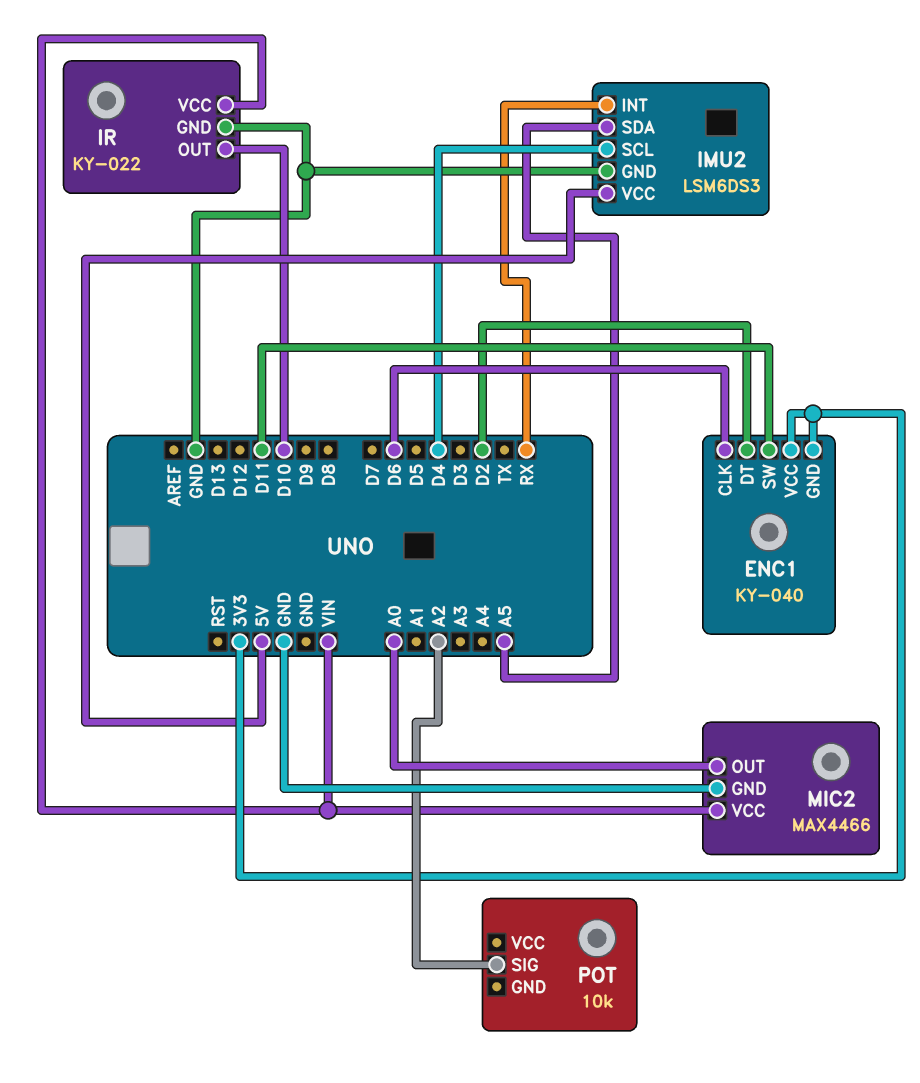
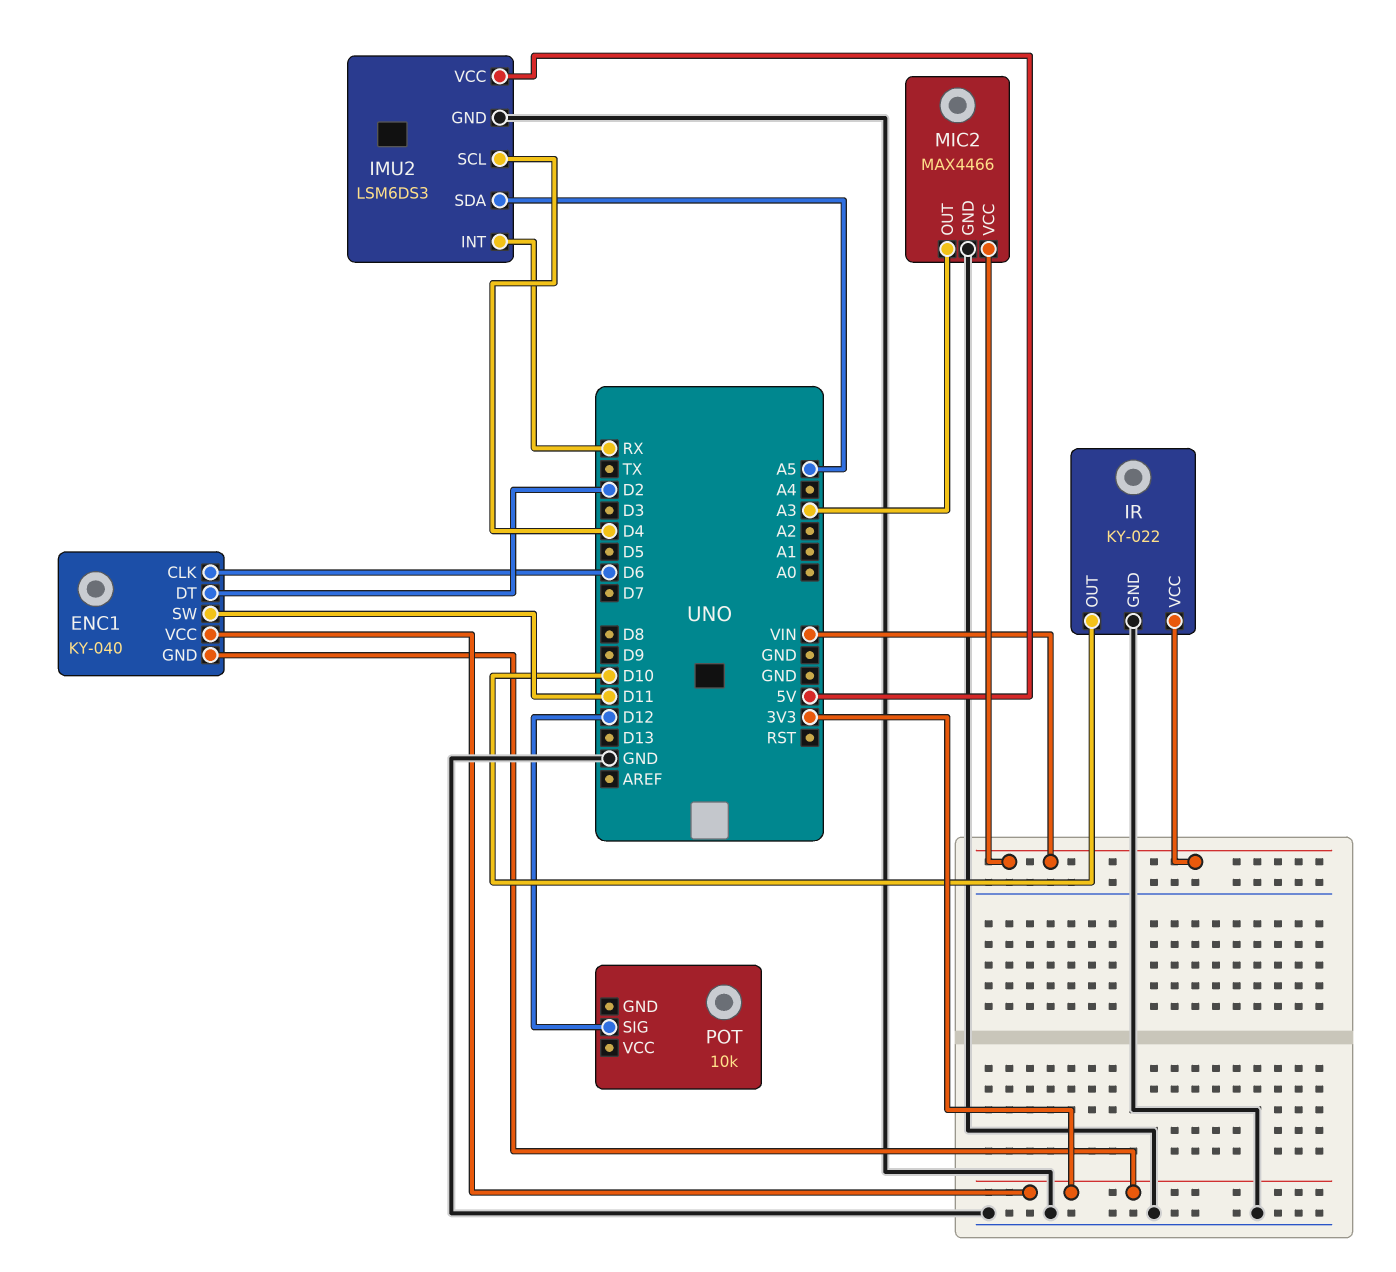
MIC2 pin OUT: A0 -> A3
POT pin SIG: A2 -> D12

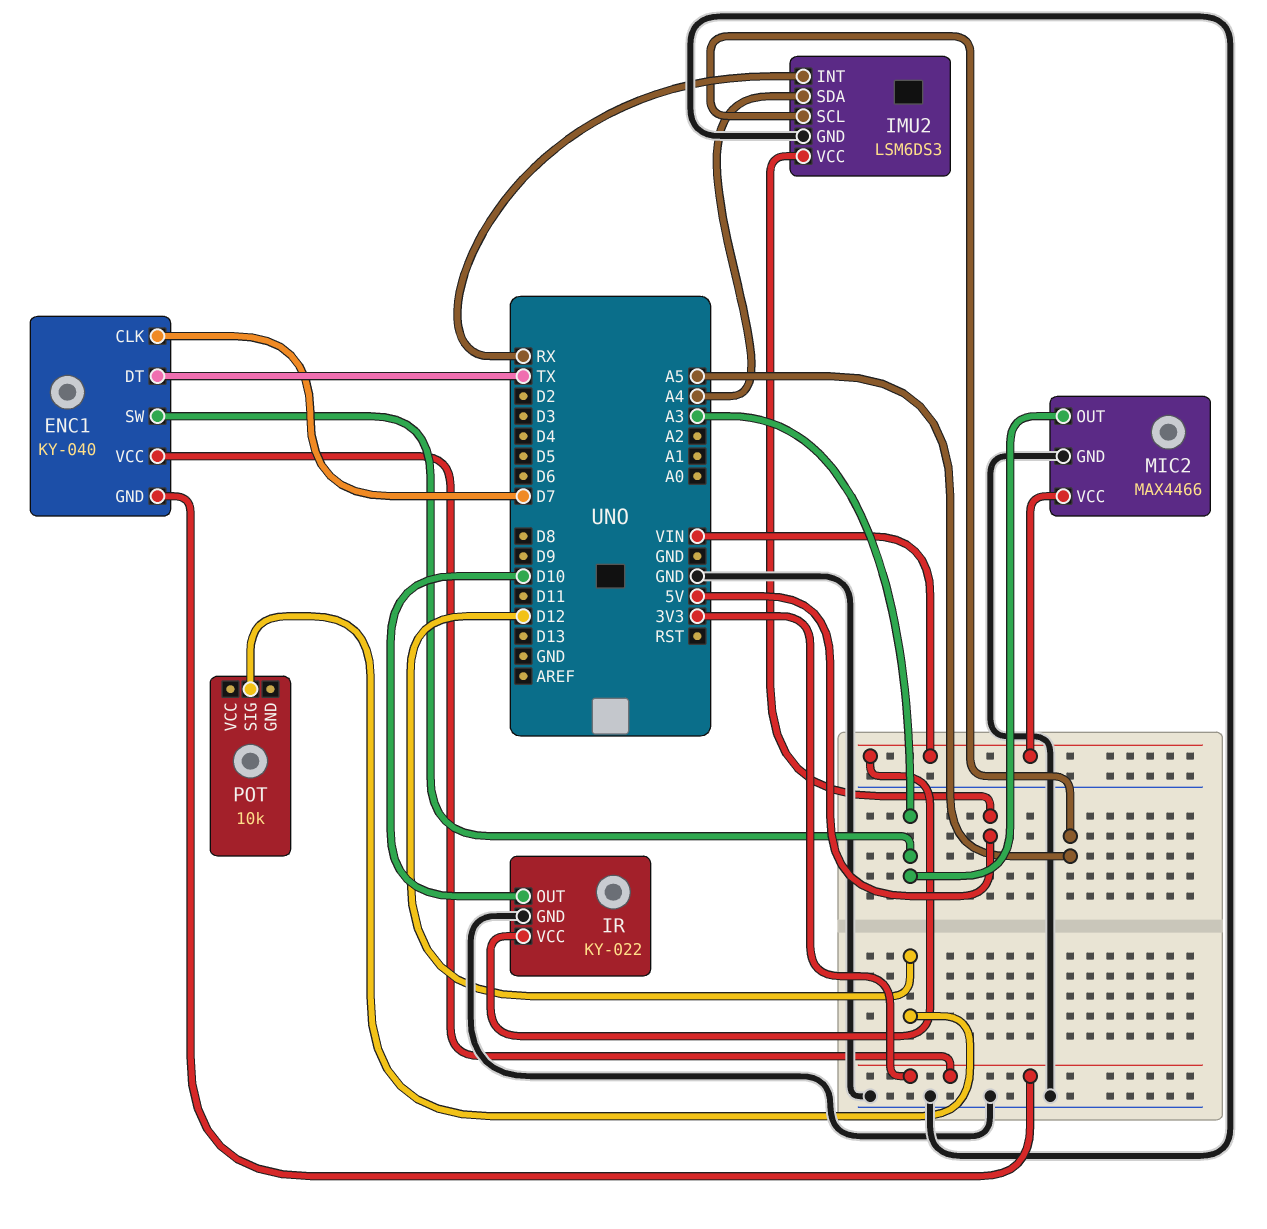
ENC1 pin CLK: D6 -> D7
ENC1 pin DT: D2 -> TX
ENC1 pin SW: D11 -> A3
IMU2 pin SCL: D4 -> A5
IMU2 pin SDA: A5 -> A4

